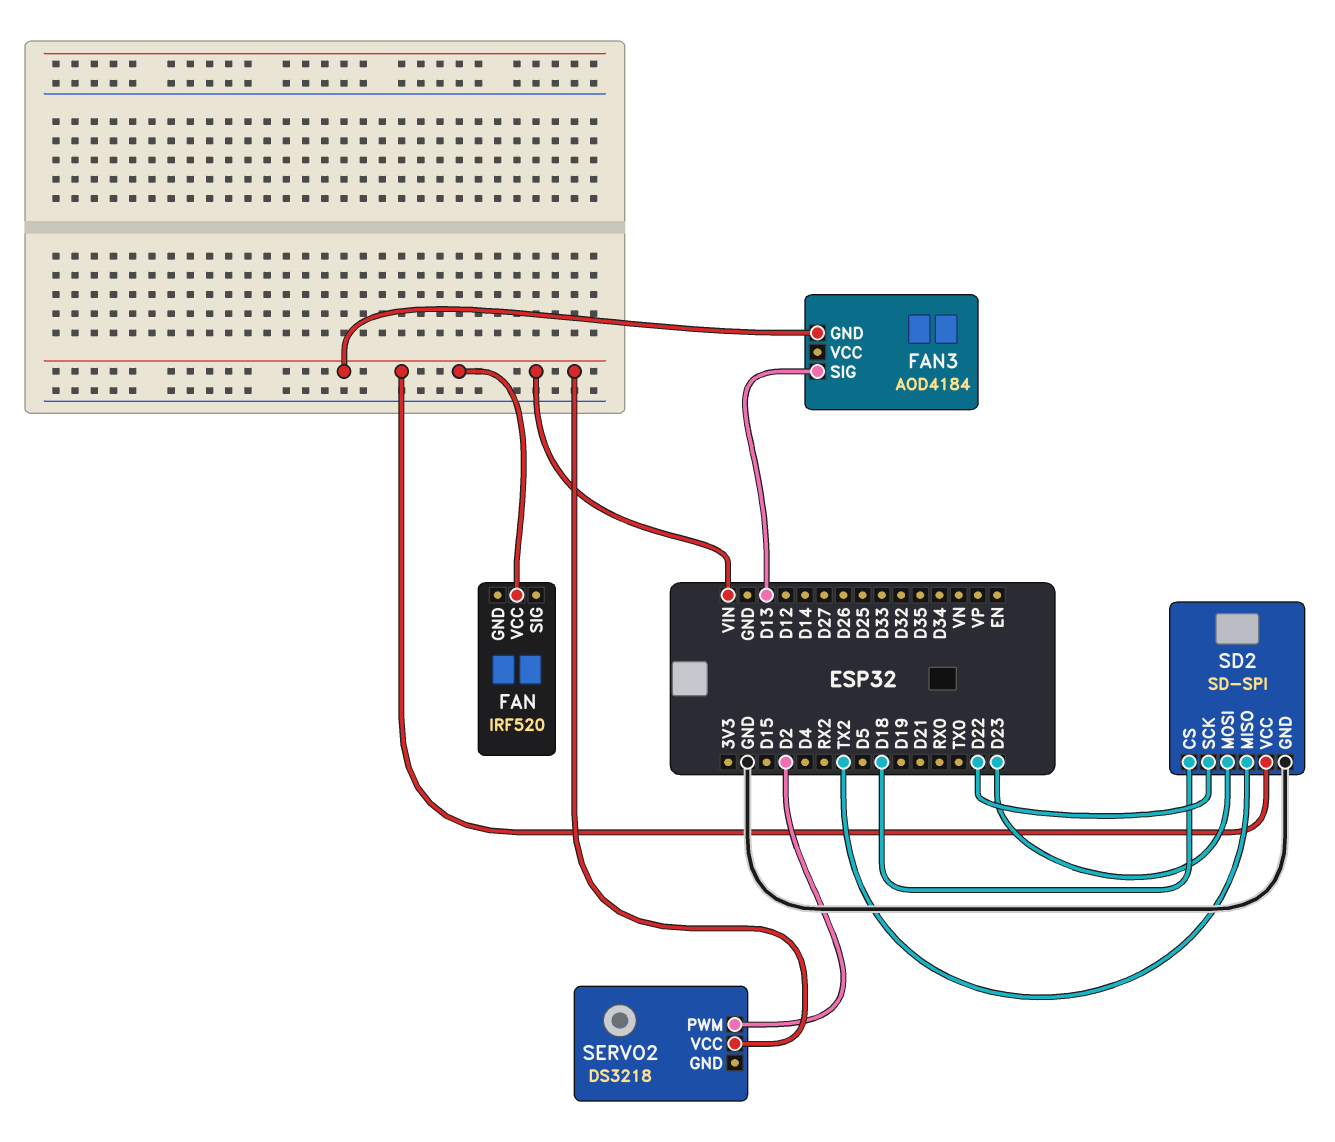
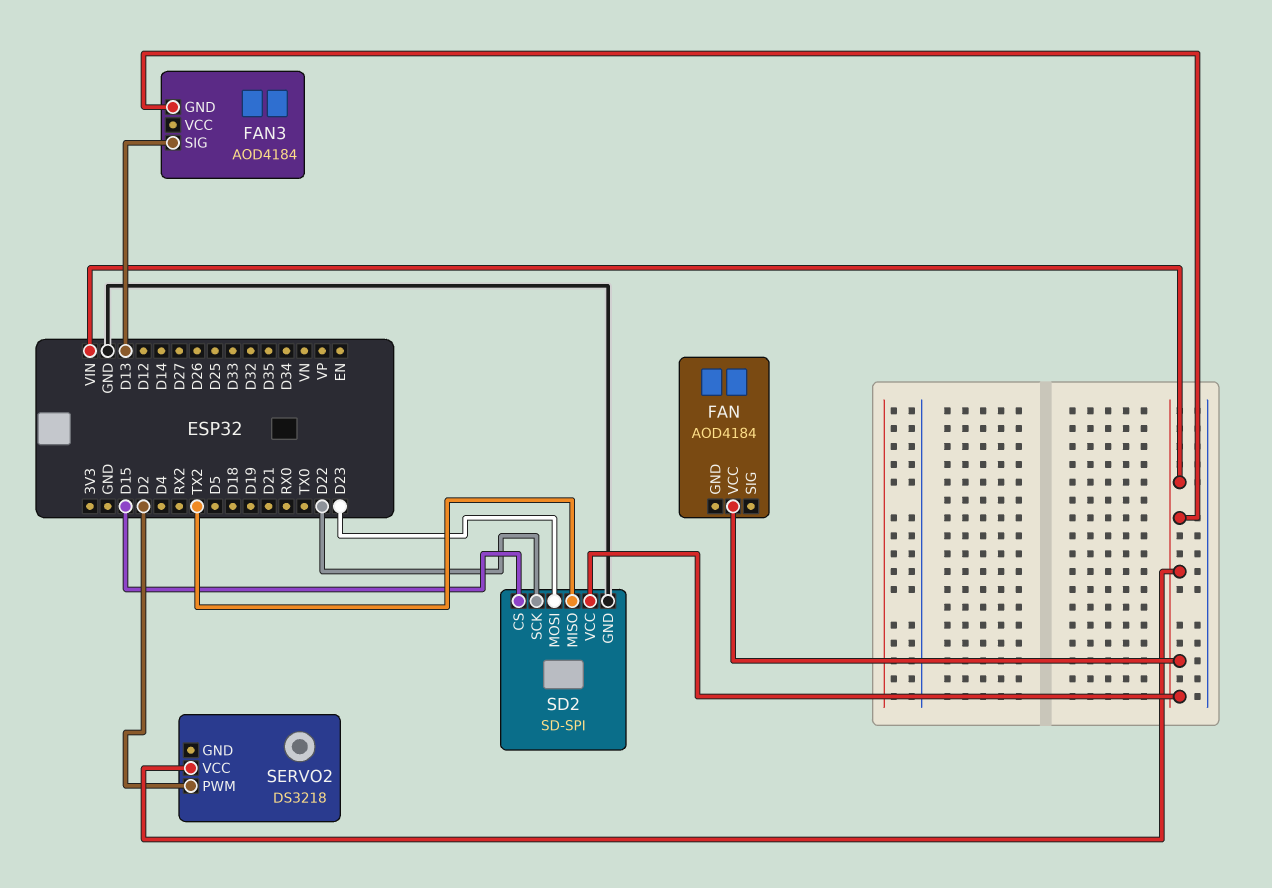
FAN: IRF520 -> AOD4184
SD2 pin CS: D18 -> D15

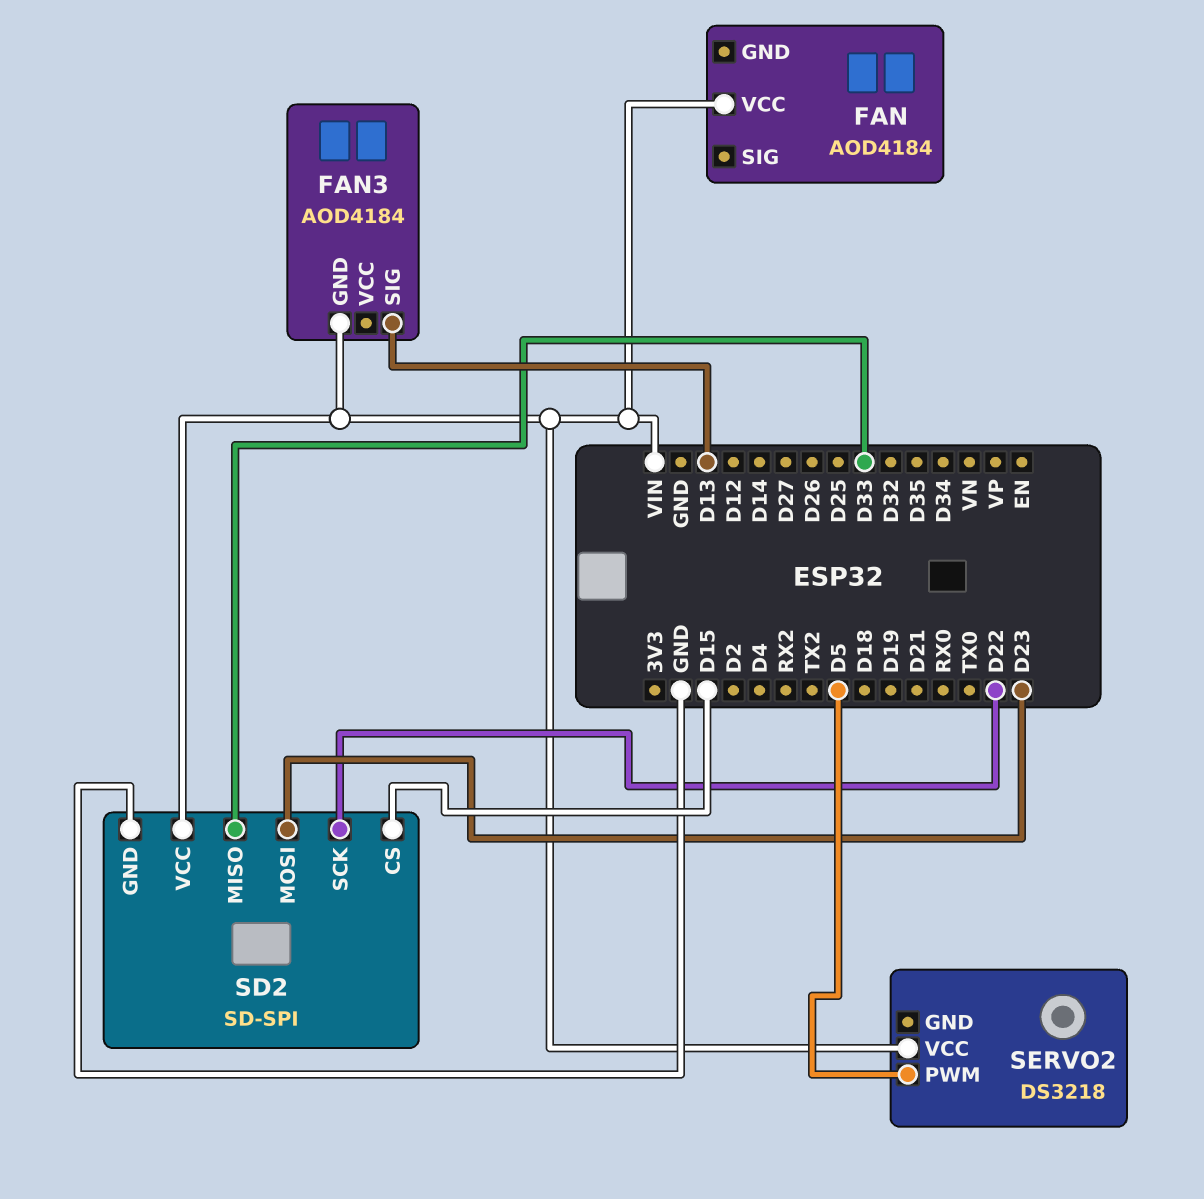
SD2 pin MISO: TX2 -> D33
SERVO2 pin PWM: D2 -> D5

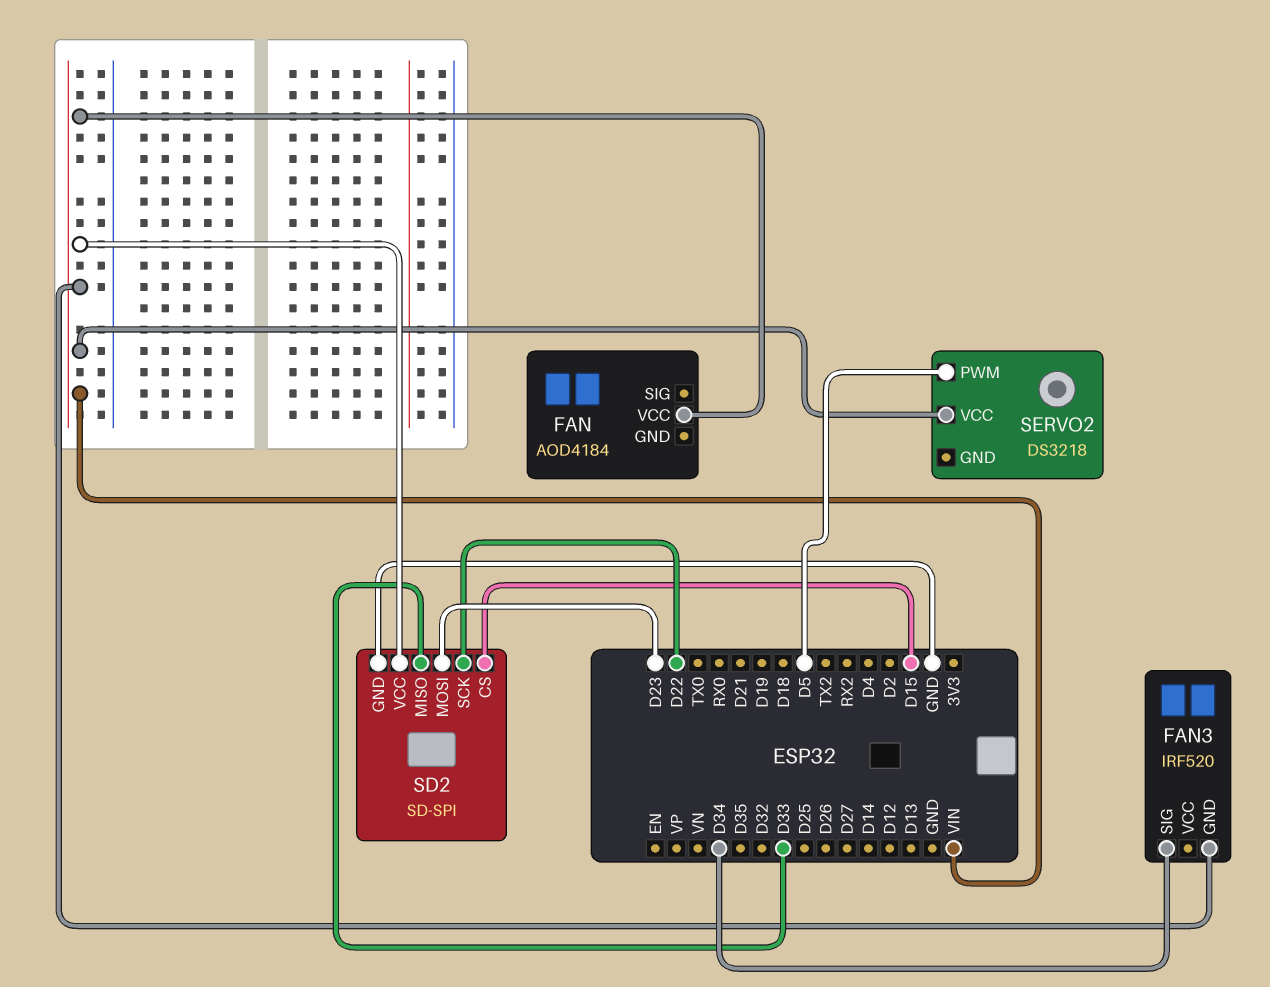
FAN3: AOD4184 -> IRF520
FAN3 pin SIG: D13 -> D34

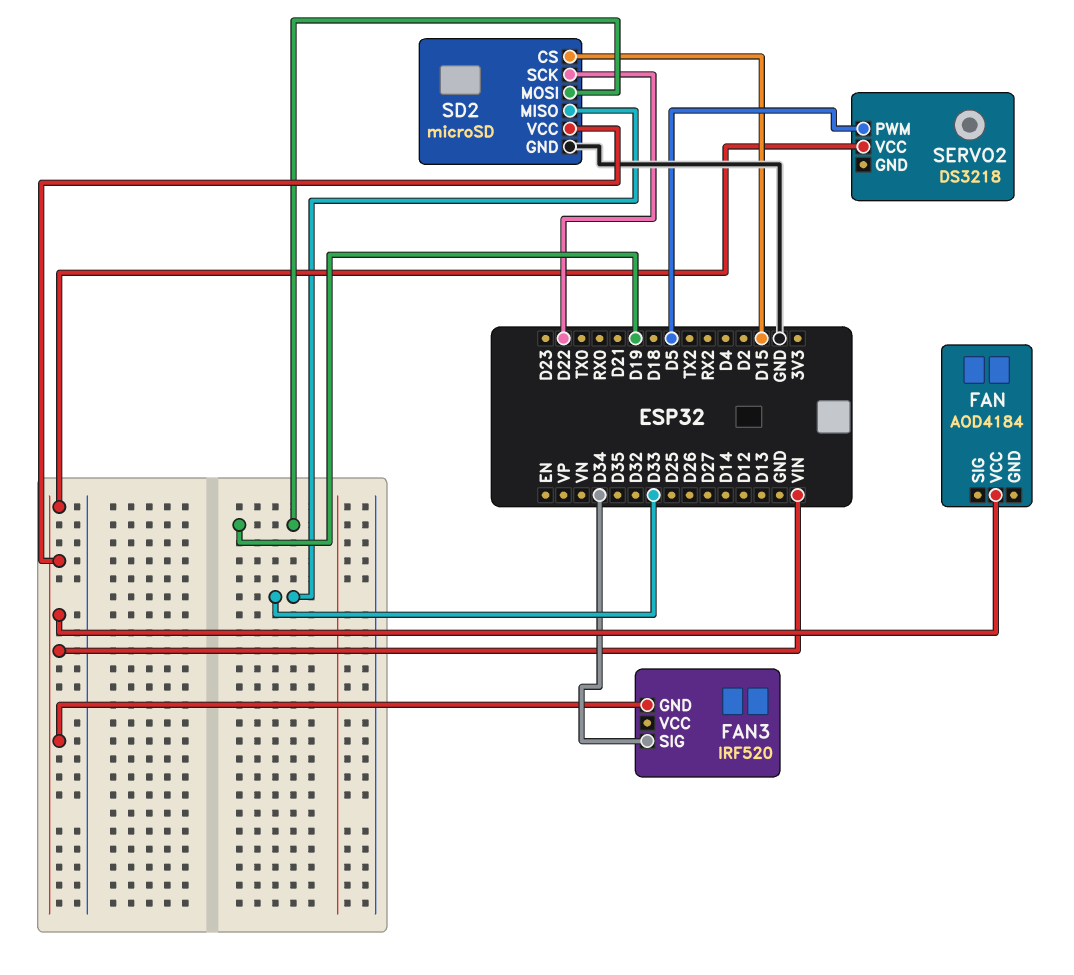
SD2: SD-SPI -> microSD
SD2 pin MOSI: D23 -> D19

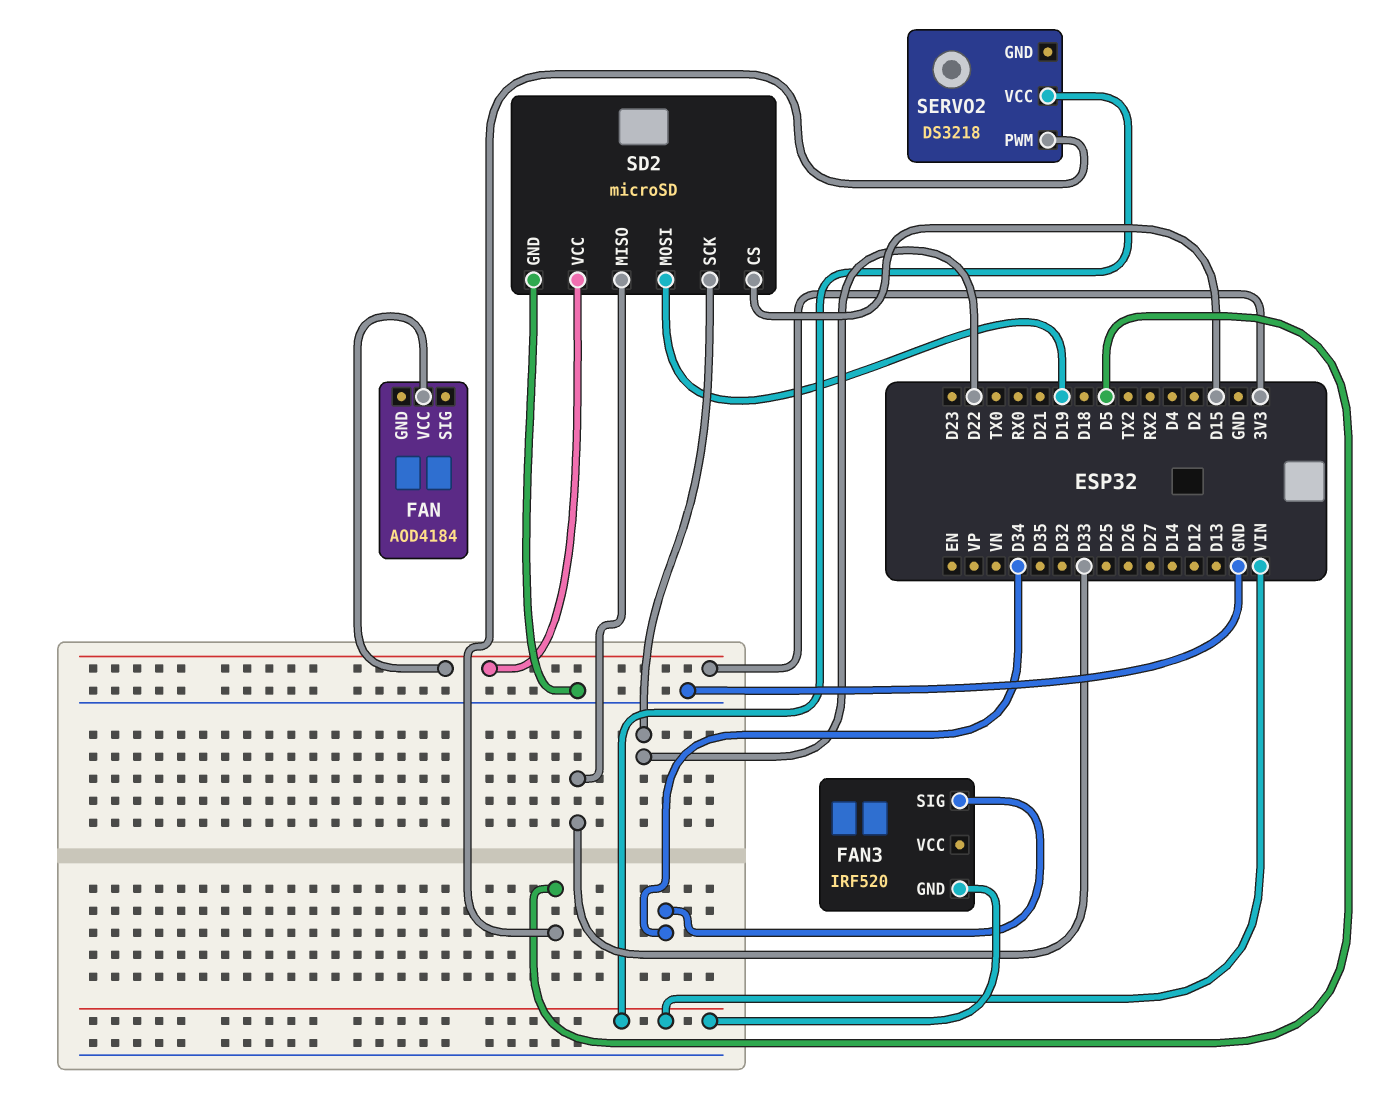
FAN pin VCC: VIN -> 3V3
SD2 pin VCC: VIN -> 3V3

